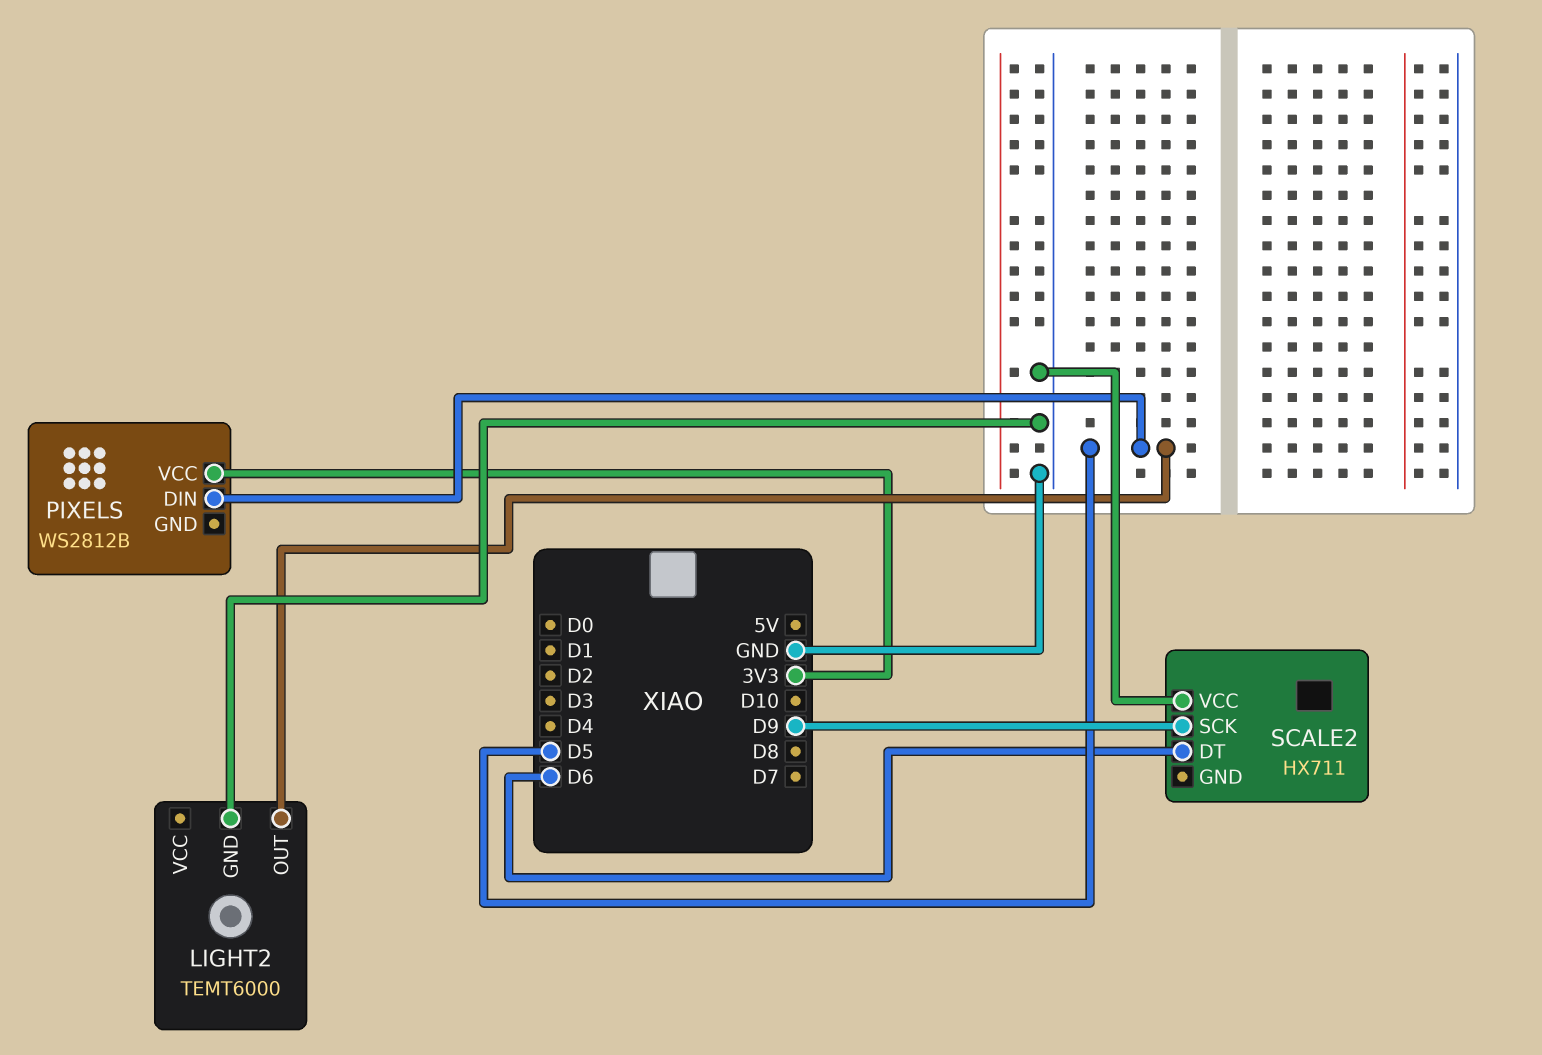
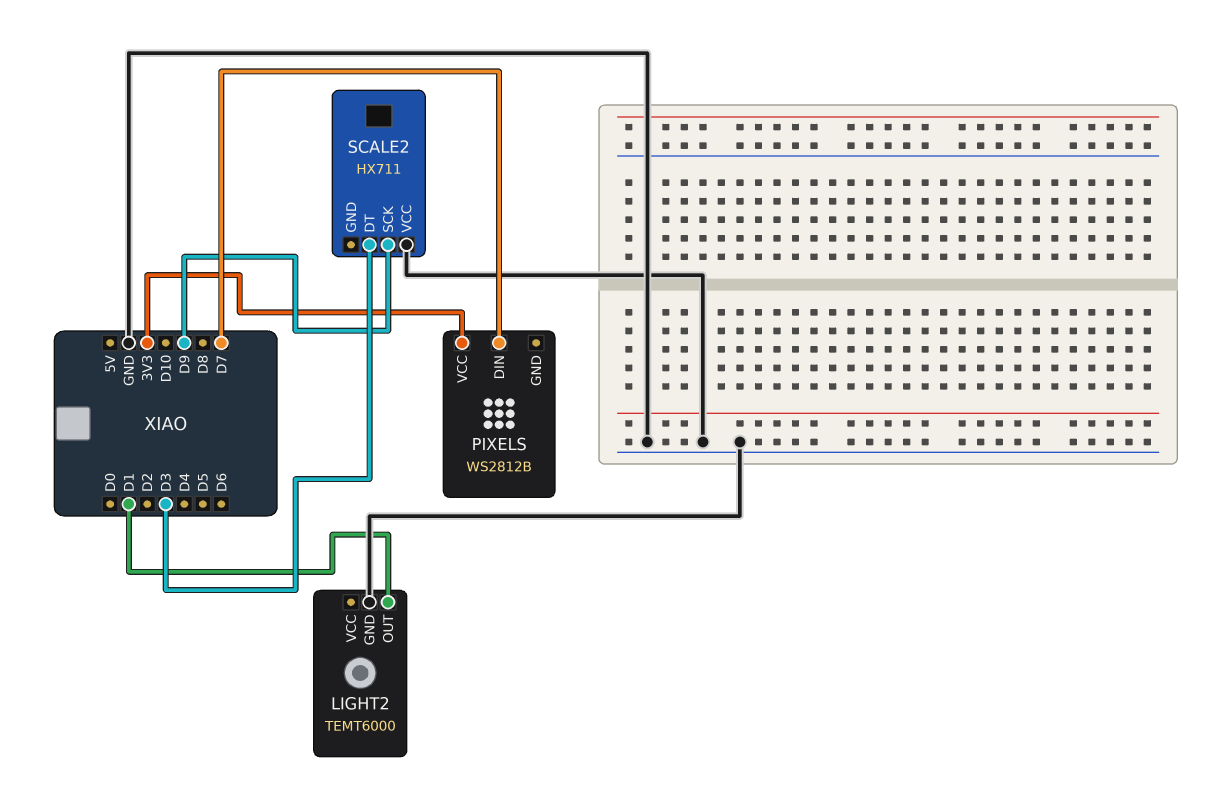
LIGHT2 pin OUT: D5 -> D1
PIXELS pin DIN: D5 -> D7
SCALE2 pin DT: D6 -> D3

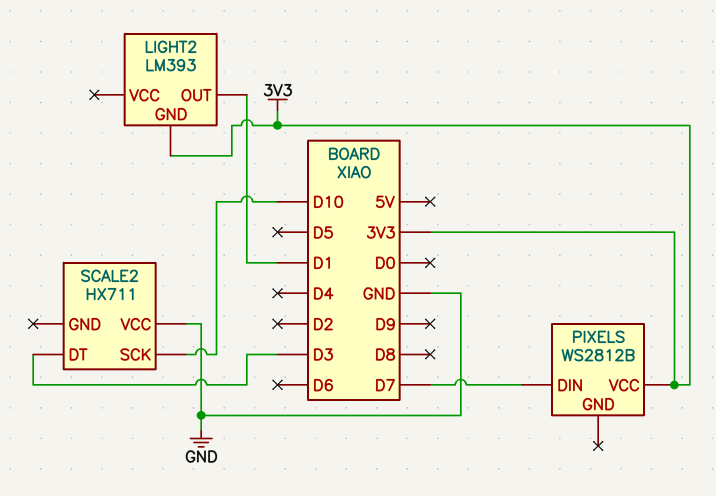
LIGHT2: TEMT6000 -> LM393
LIGHT2 pin GND: GND -> 3V3
SCALE2 pin SCK: D9 -> D10

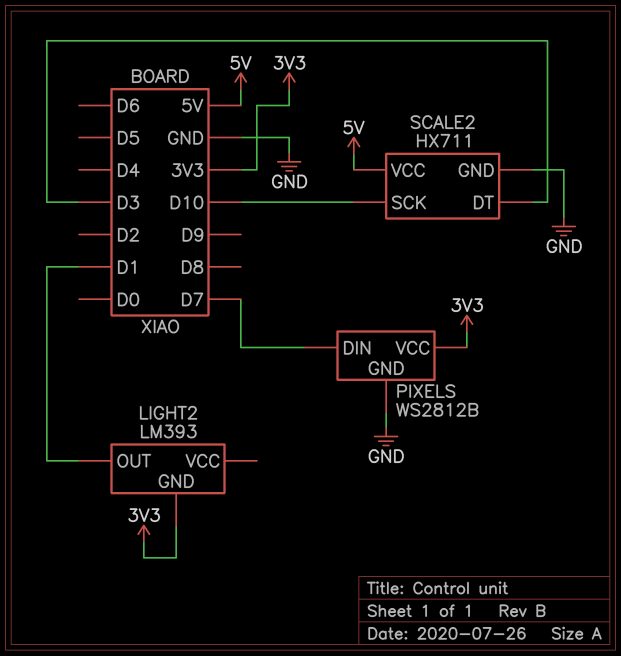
PIXELS pin GND: none -> GND
SCALE2 pin GND: none -> GND
SCALE2 pin VCC: GND -> 5V

